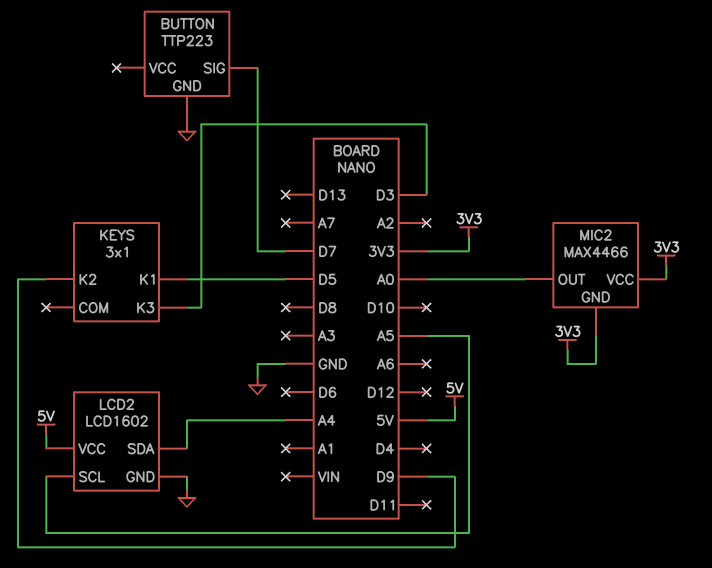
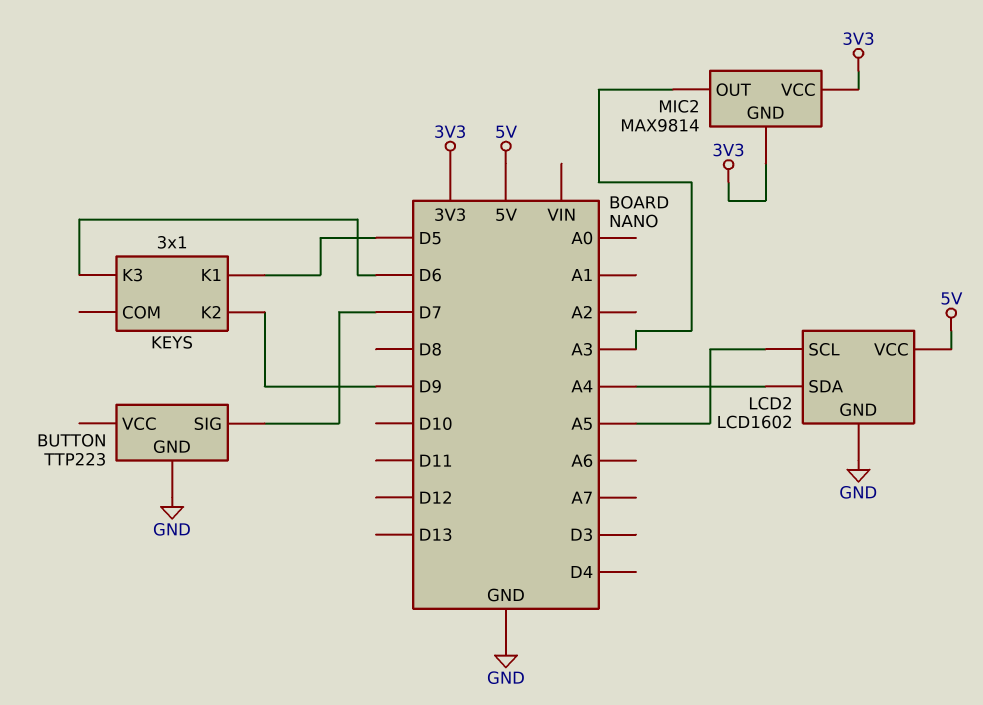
KEYS pin K3: D3 -> D6
MIC2: MAX4466 -> MAX9814
MIC2 pin OUT: A0 -> A3

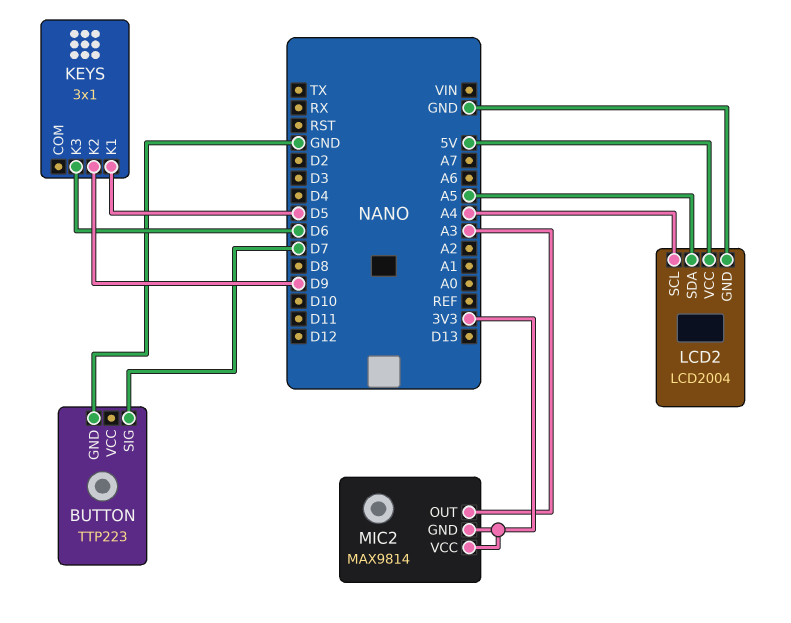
LCD2: LCD1602 -> LCD2004
LCD2 pin SCL: A5 -> A4
LCD2 pin SDA: A4 -> A5

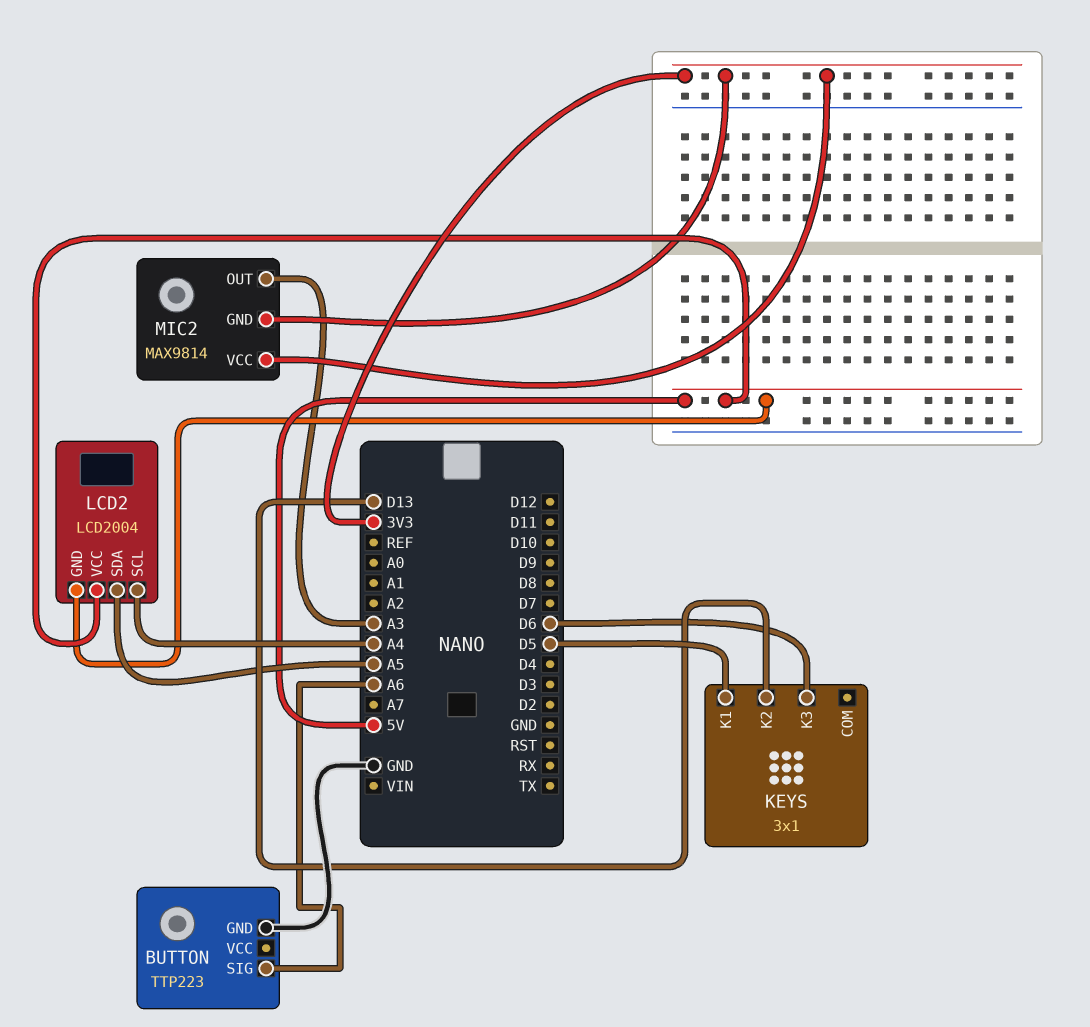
BUTTON pin SIG: D7 -> A6
KEYS pin K2: D9 -> D13
LCD2 pin GND: GND -> 5V

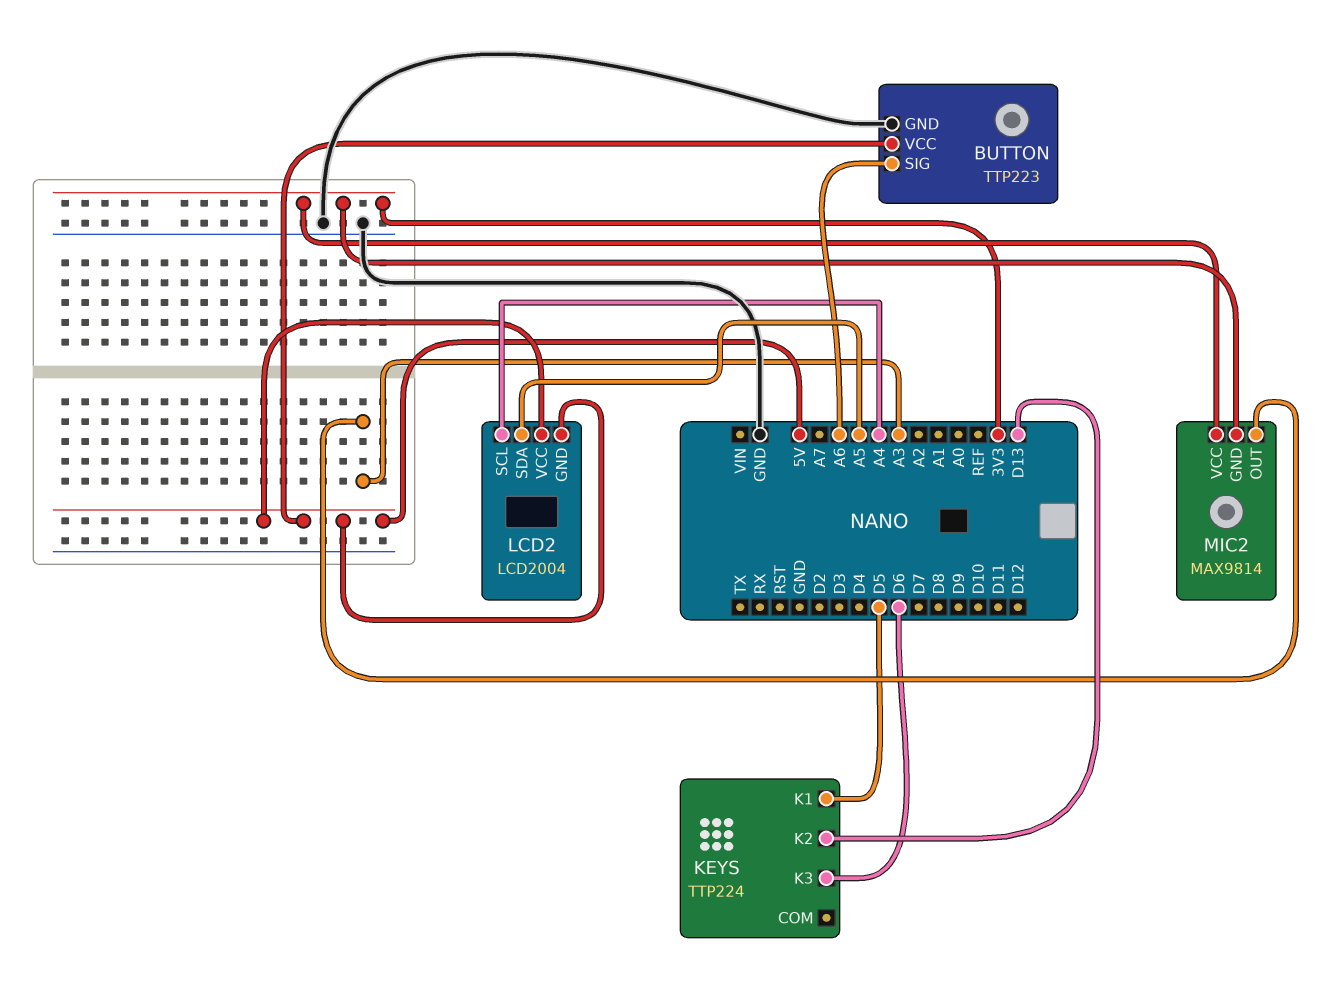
BUTTON pin VCC: none -> 5V
KEYS: 3x1 -> TTP224

